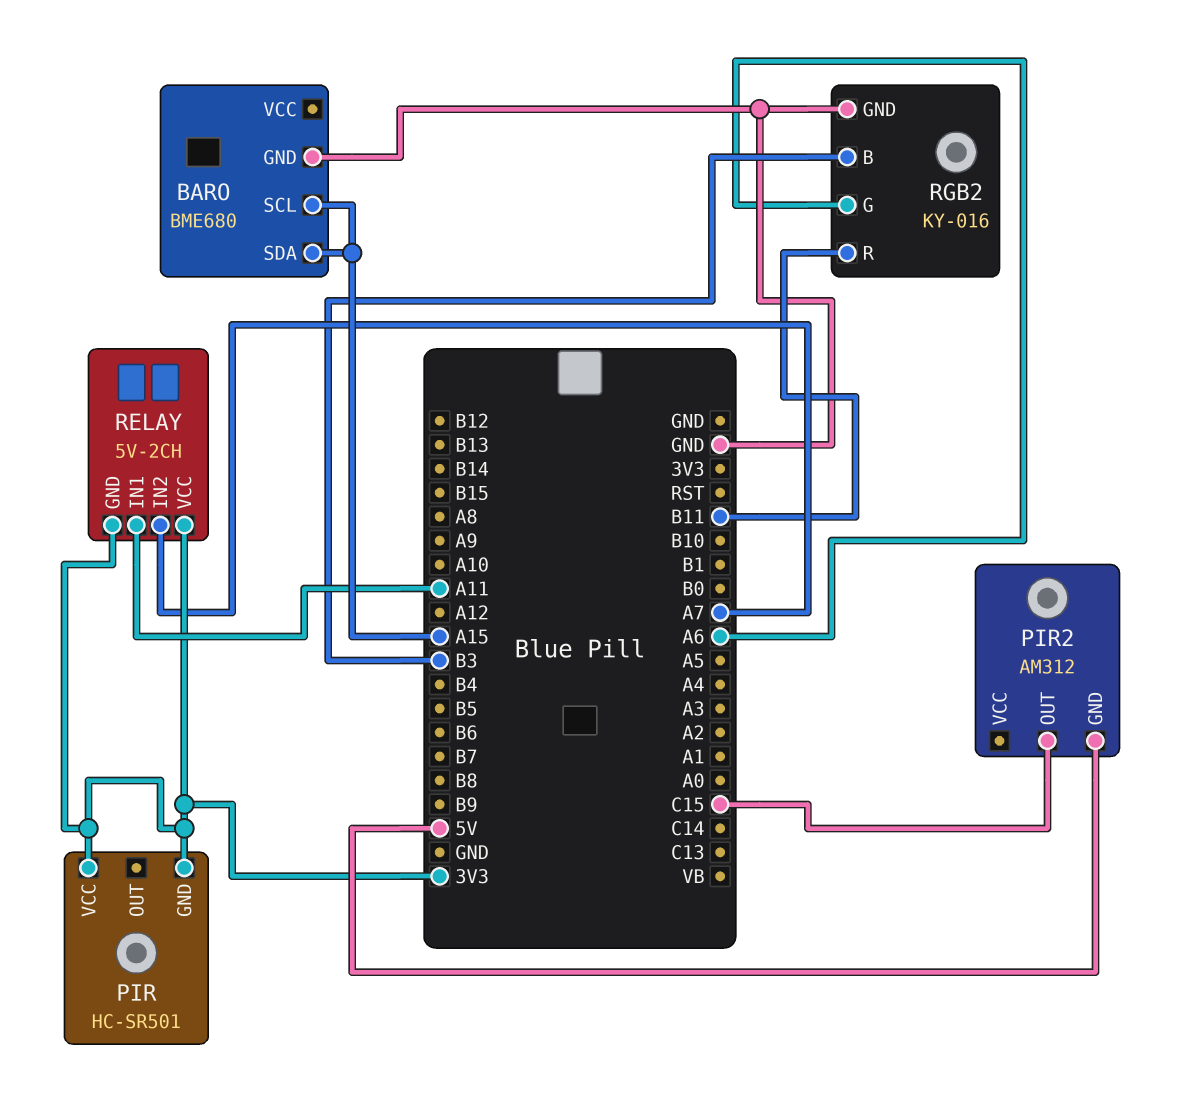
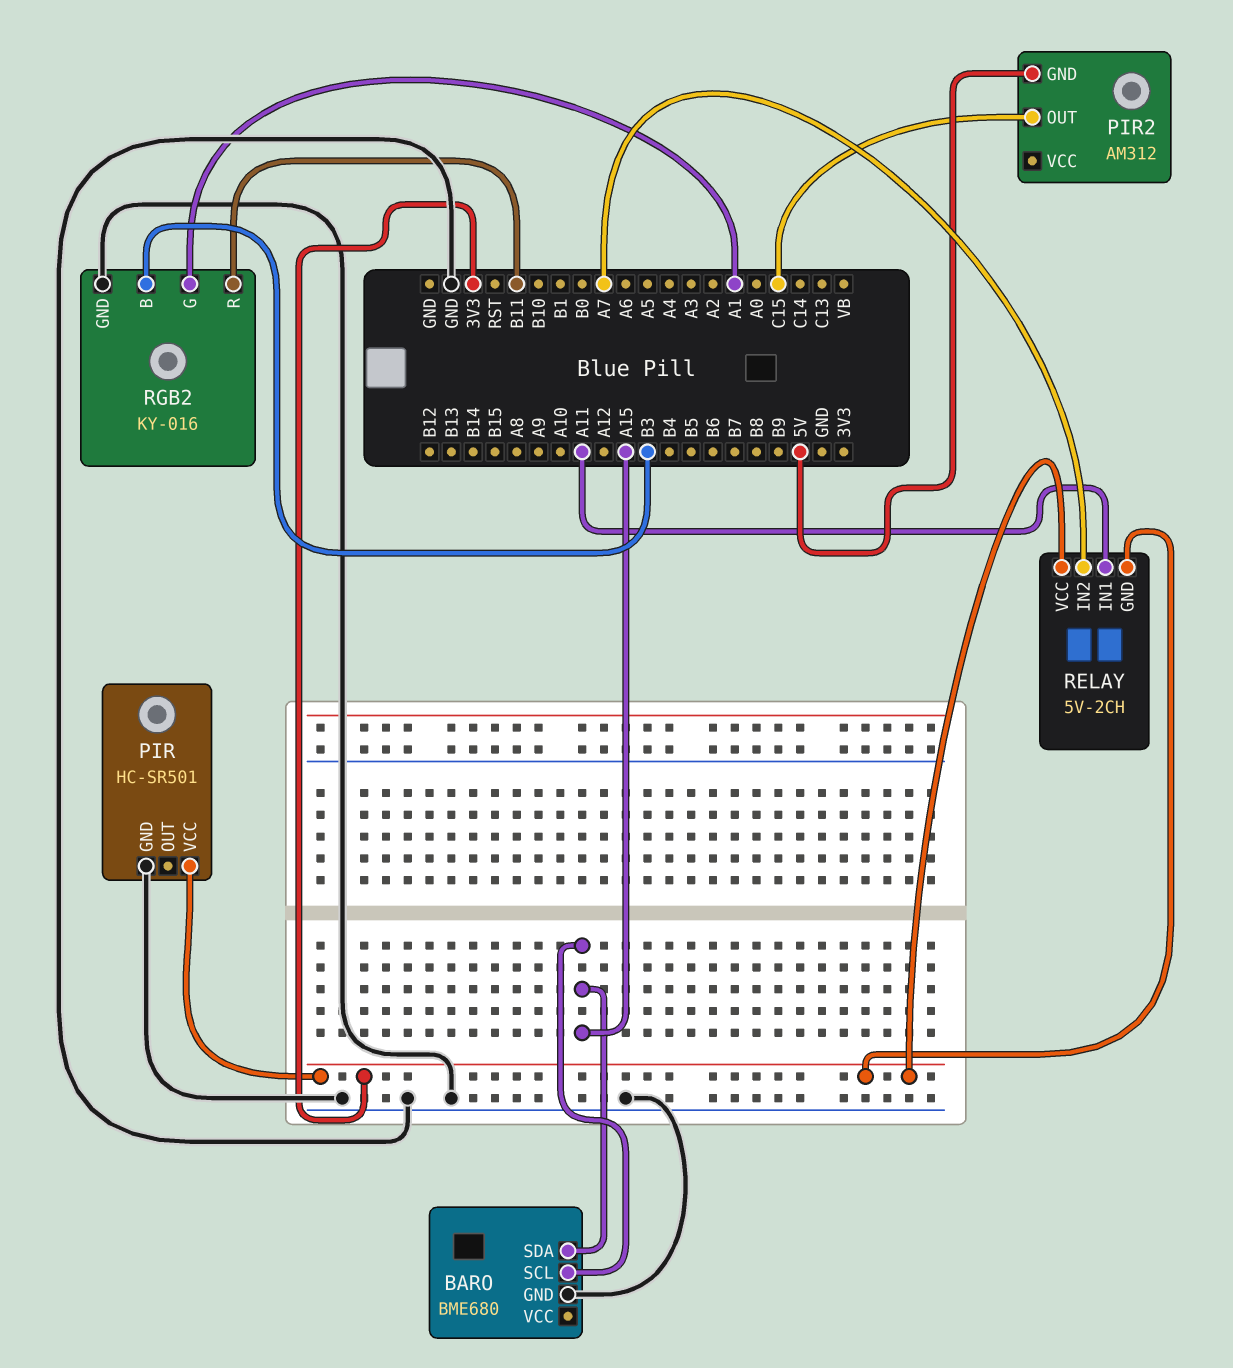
PIR pin GND: 3V3 -> GND
RGB2 pin G: A6 -> A1

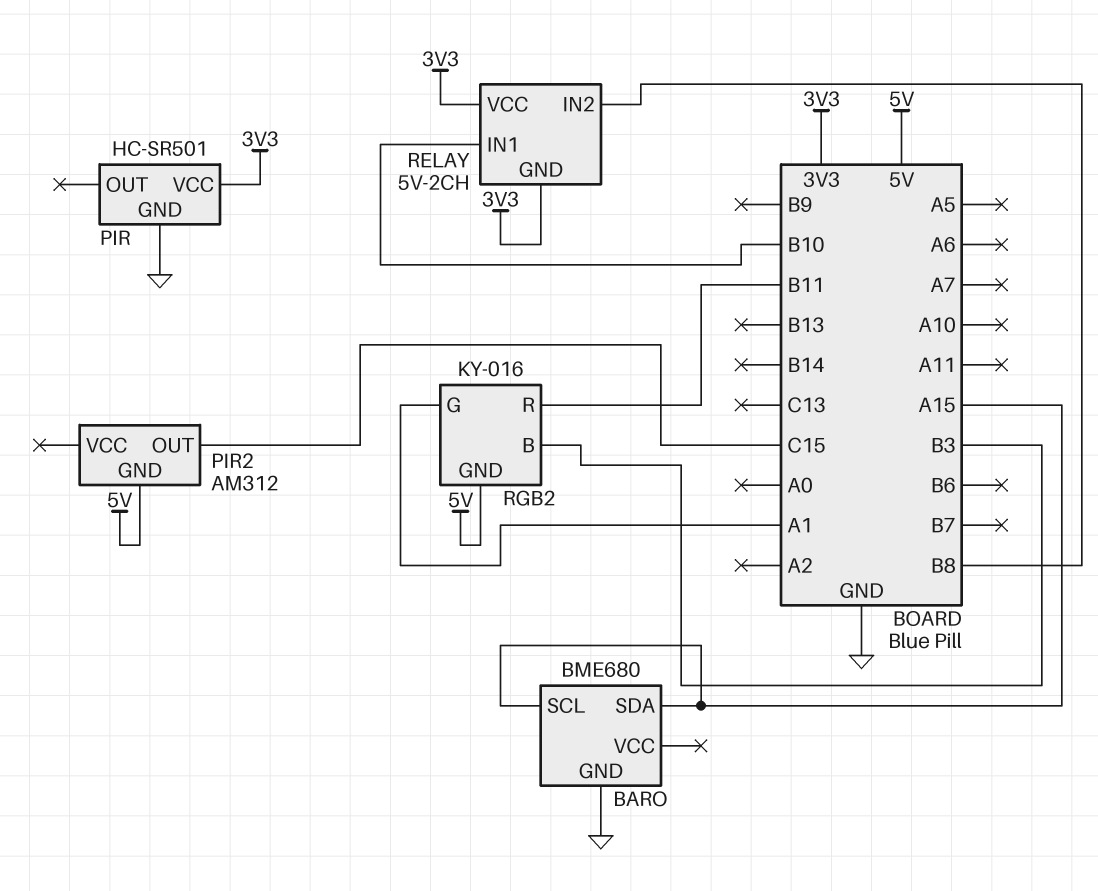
RELAY pin IN1: A11 -> B10
RELAY pin IN2: A7 -> B8
RGB2 pin GND: GND -> 5V

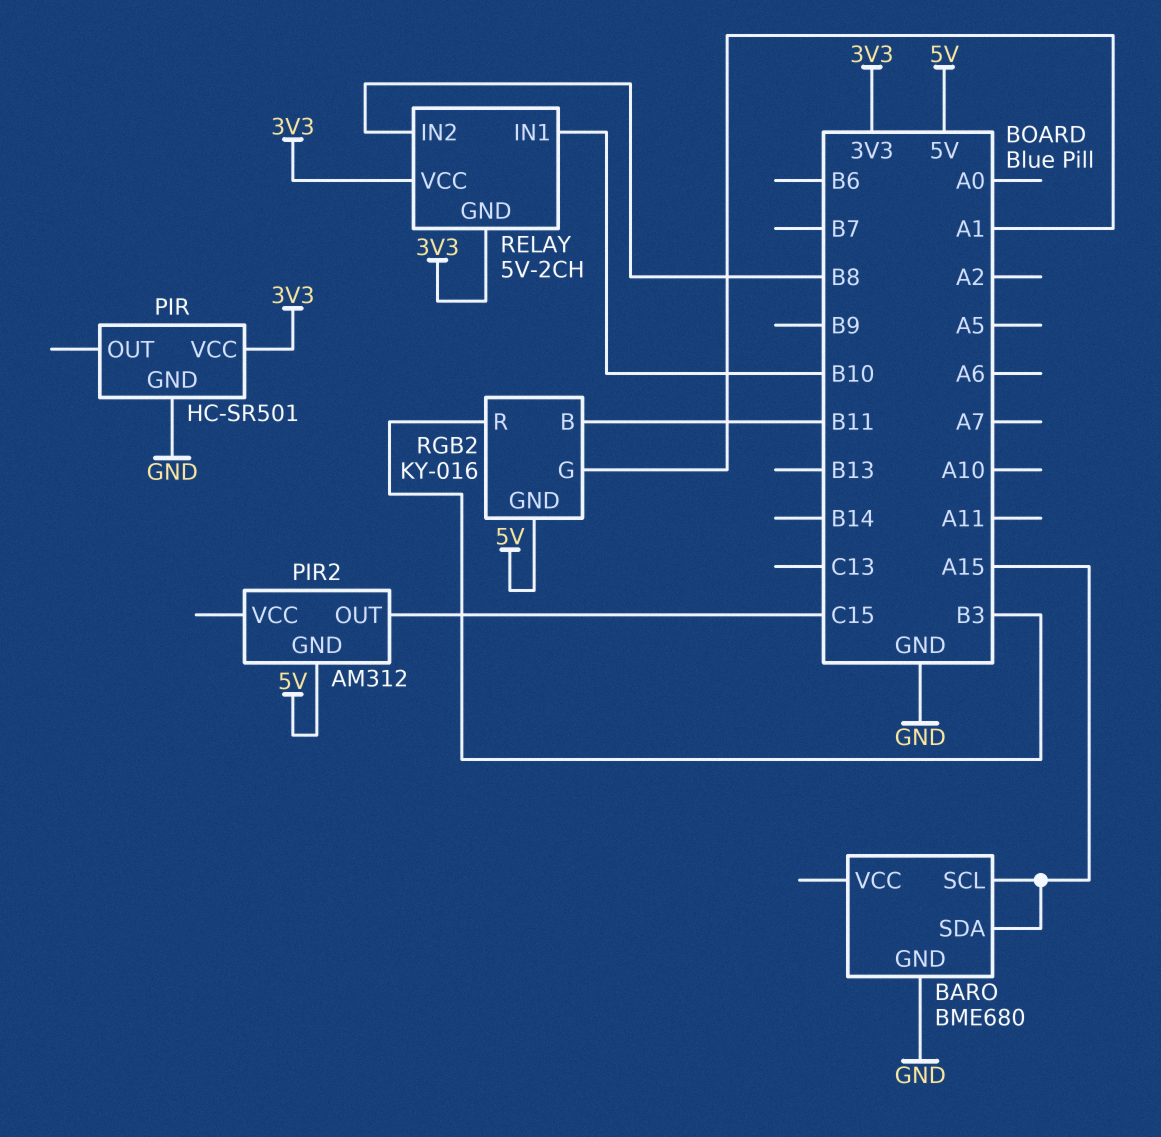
RGB2 pin B: B3 -> B11
RGB2 pin R: B11 -> B3

